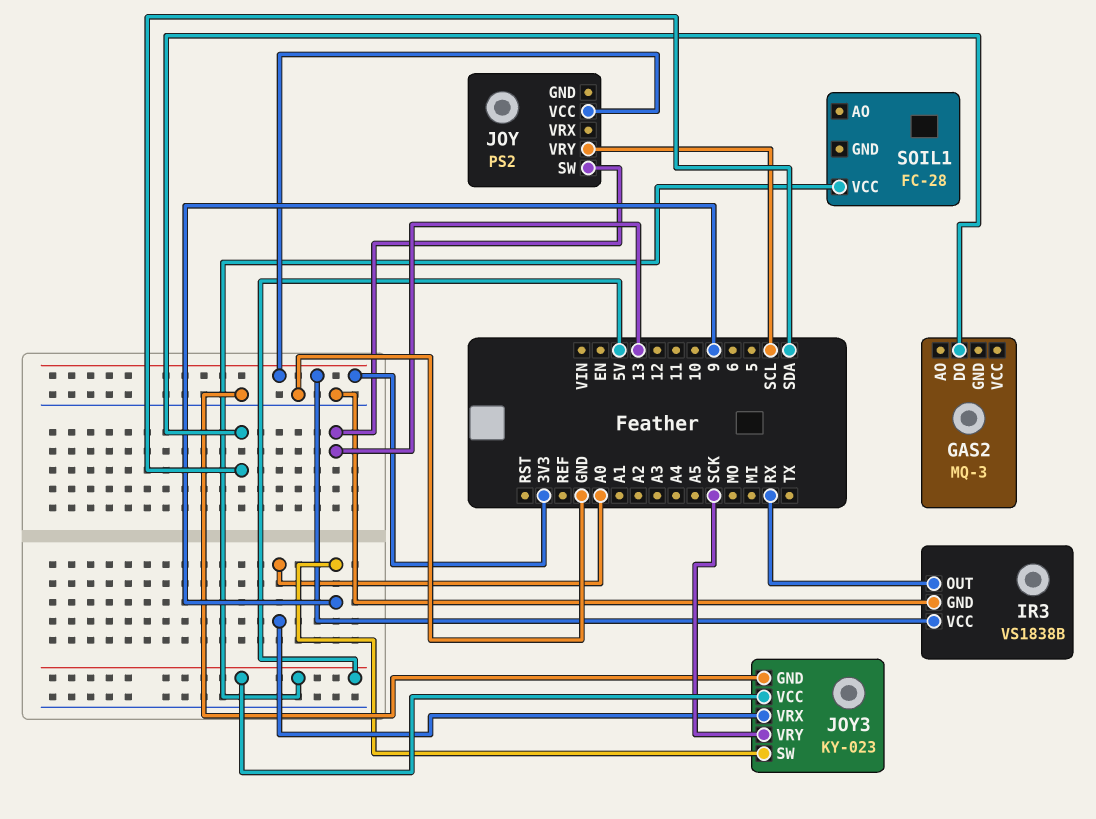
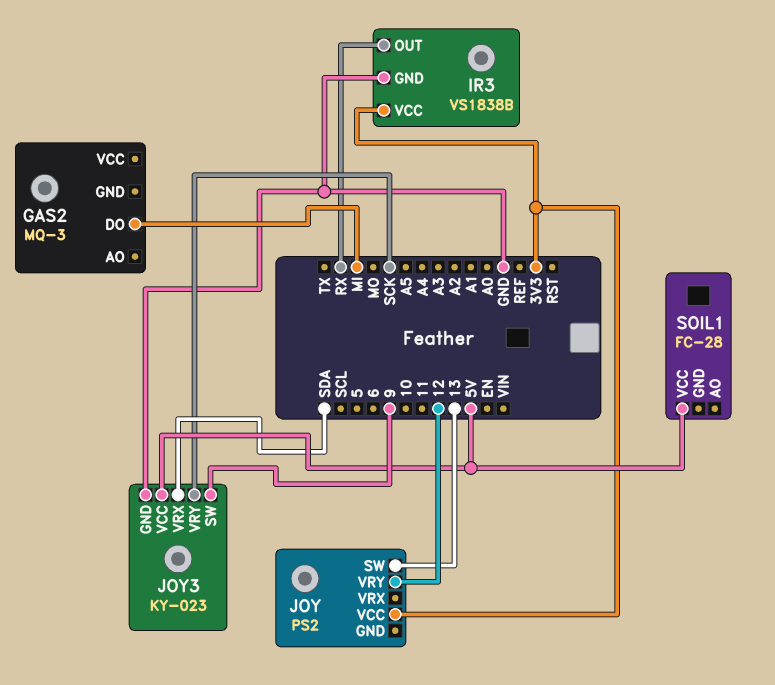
GAS2 pin DO: SDA -> MI
JOY pin VRY: SCL -> 12
JOY3 pin VRX: A0 -> SDA

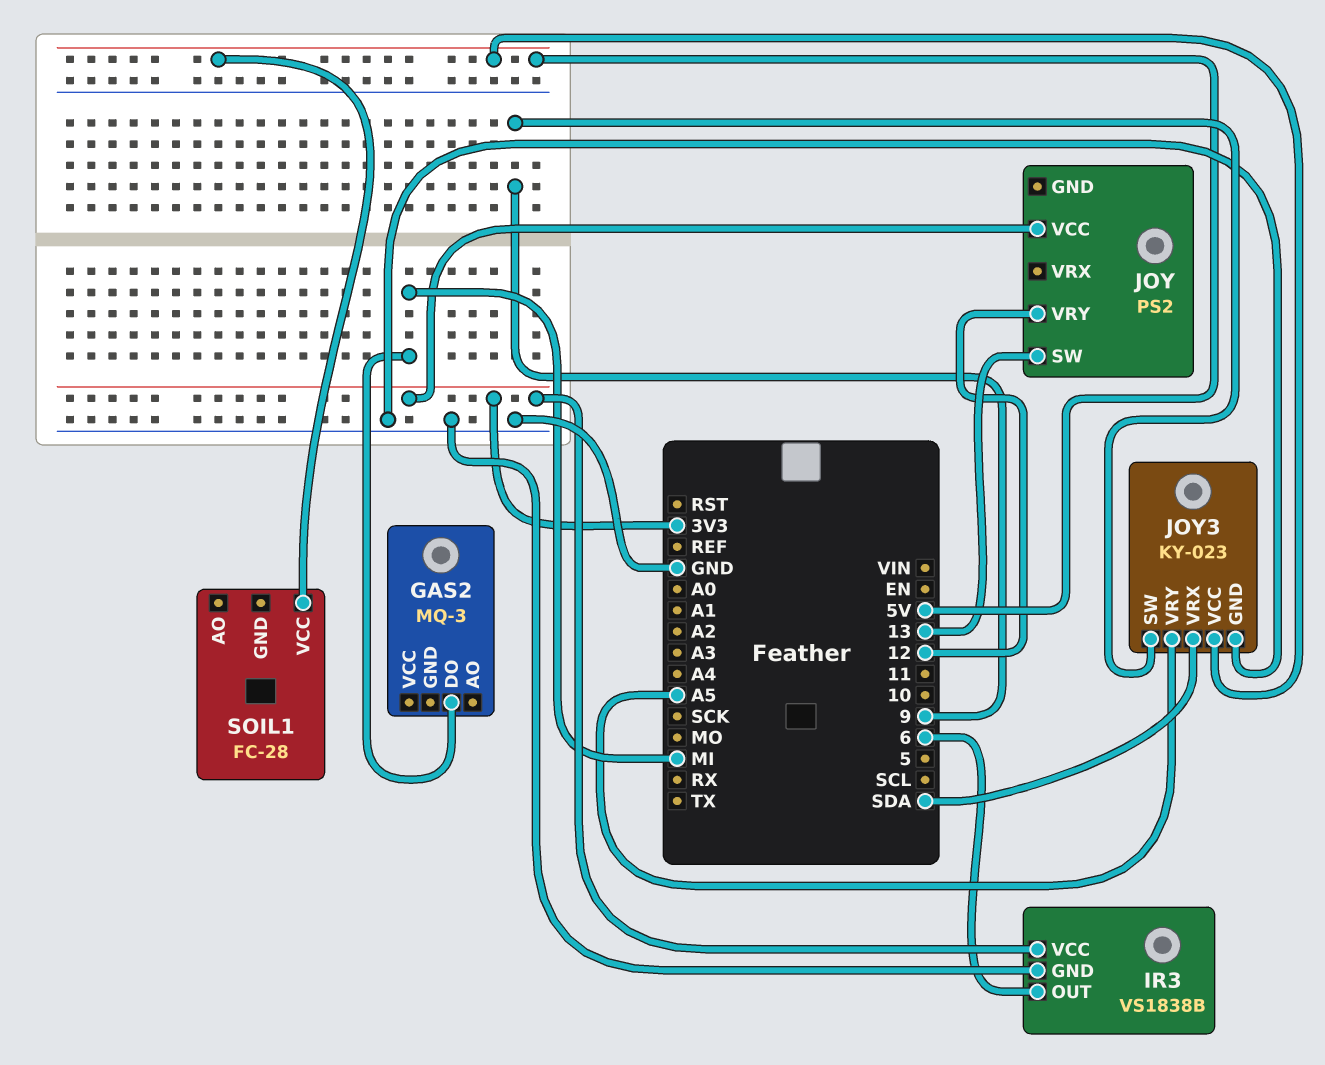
IR3 pin OUT: RX -> 6
JOY3 pin VRY: SCK -> A5

